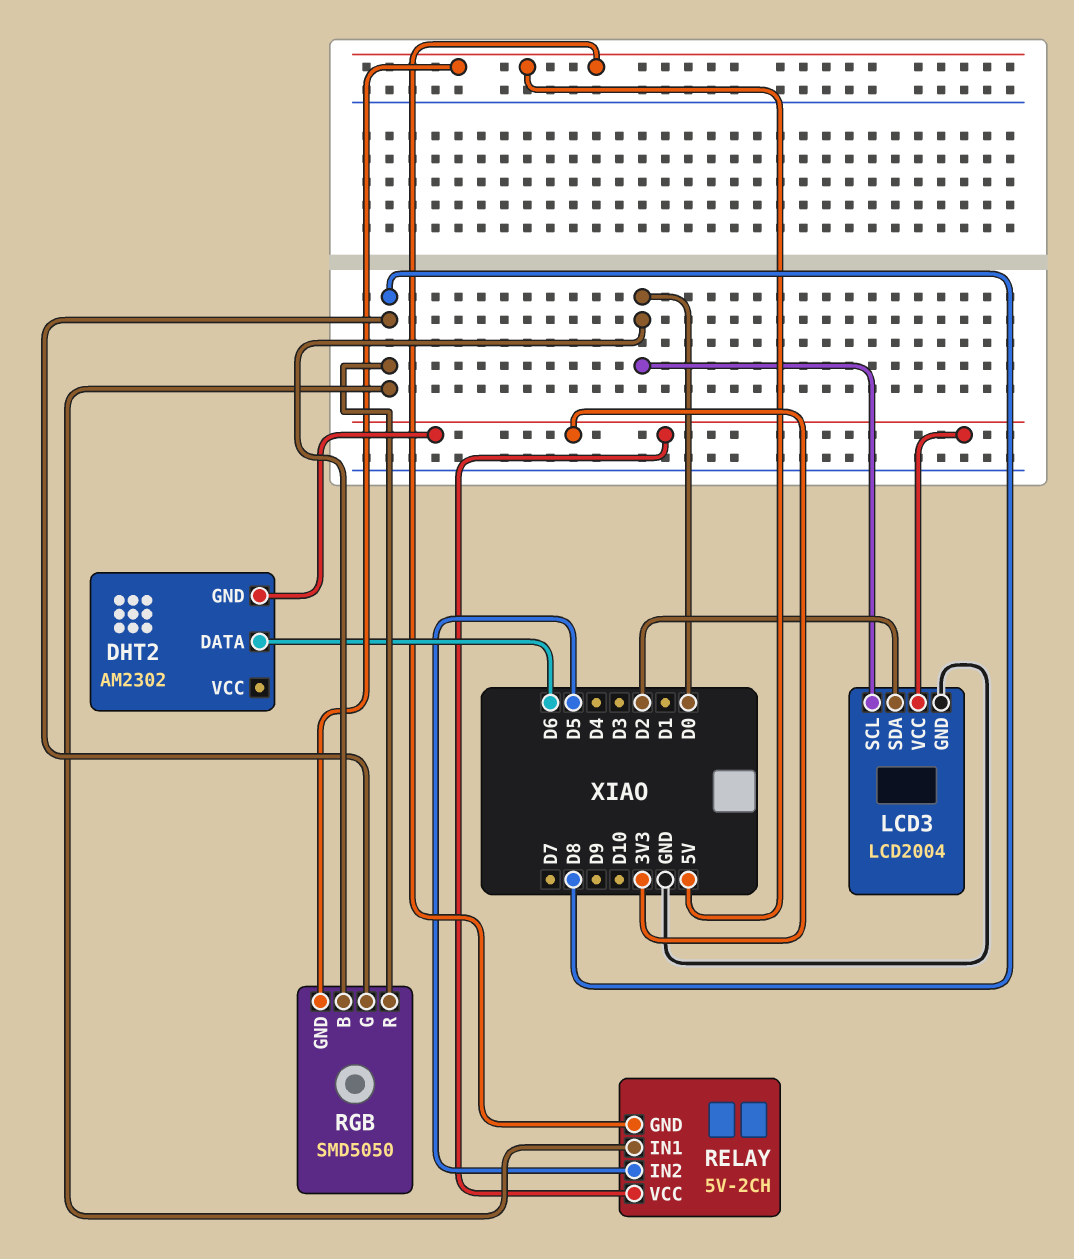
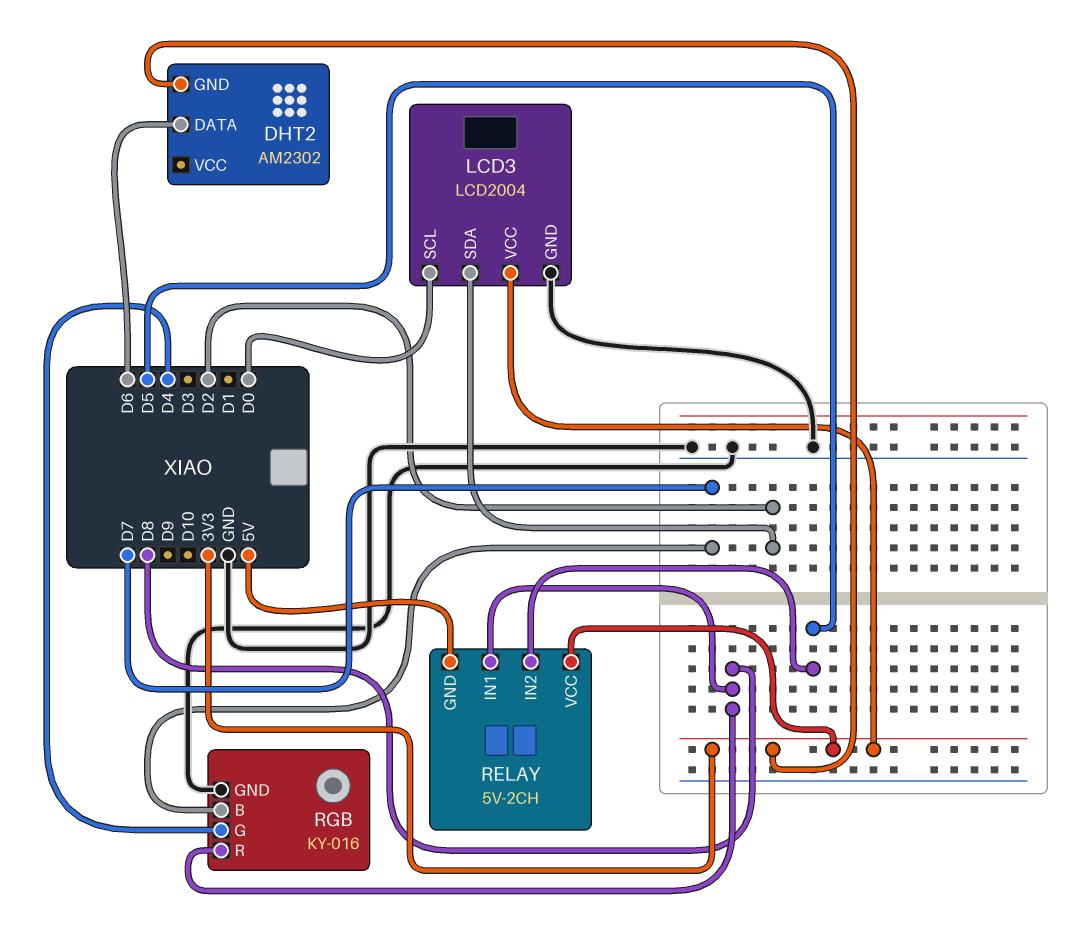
RGB: SMD5050 -> KY-016
RGB pin B: D0 -> D7
RGB pin G: D8 -> D4
RGB pin GND: 5V -> GND

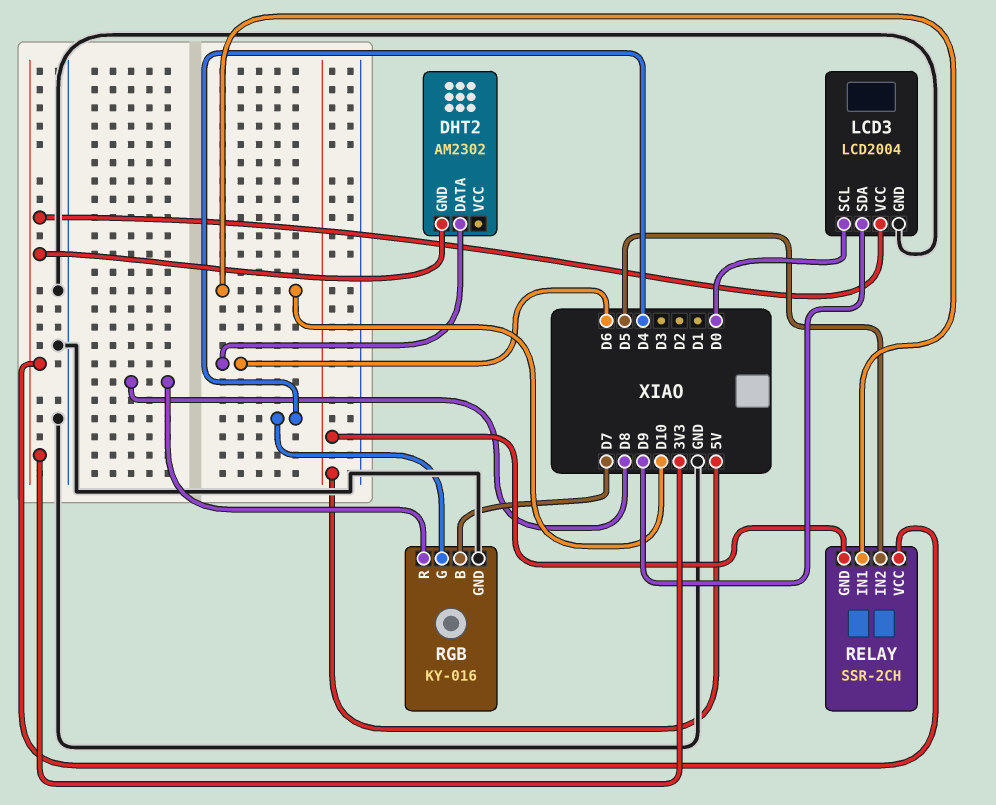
LCD3 pin SDA: D2 -> D9
RELAY: 5V-2CH -> SSR-2CH
RELAY pin IN1: D8 -> D10

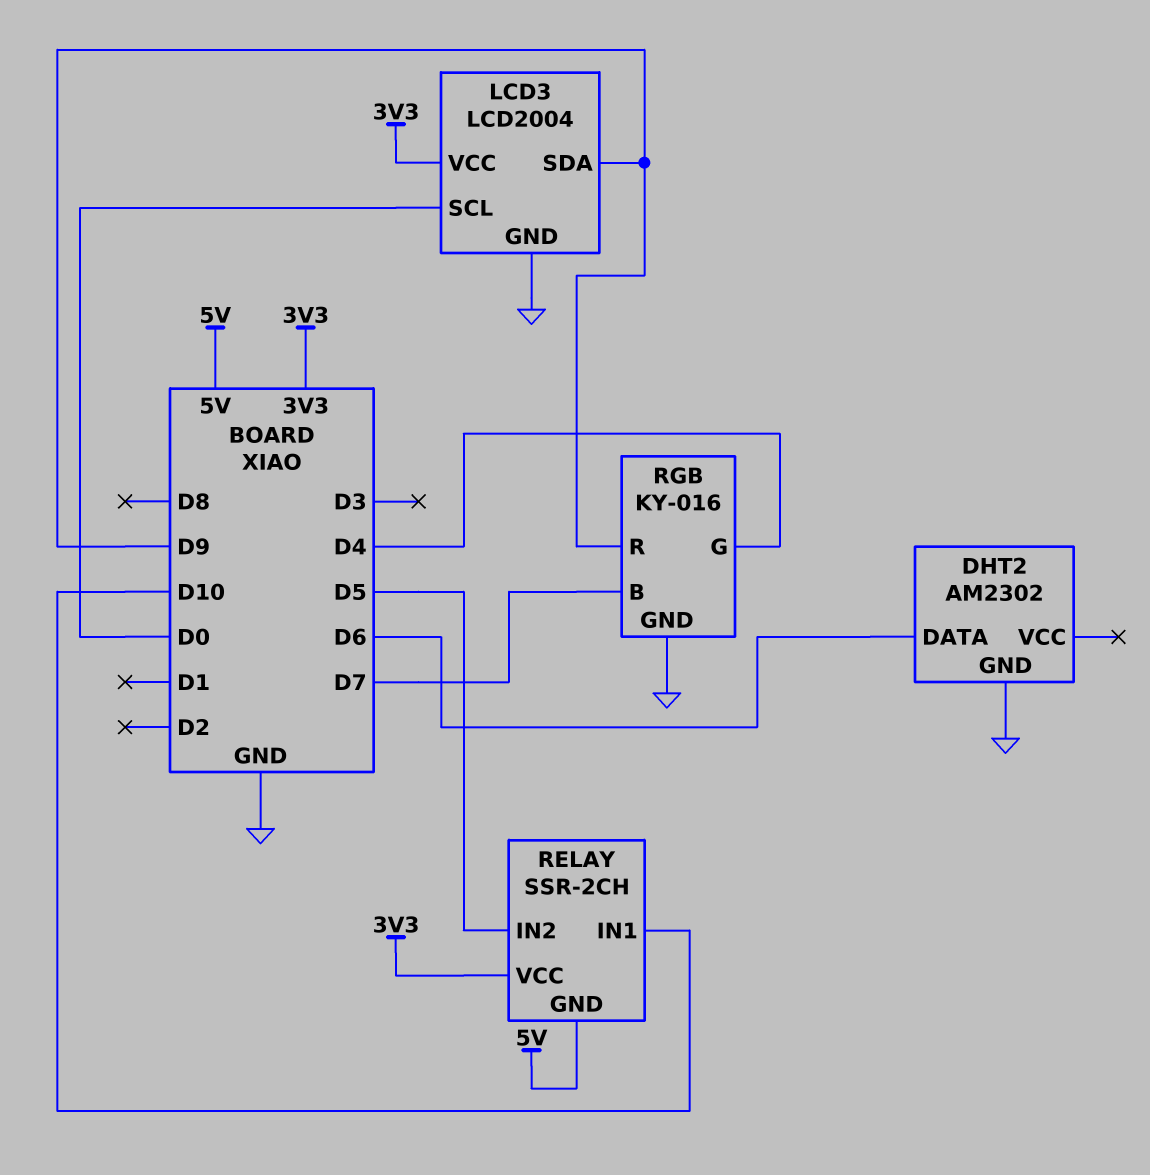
DHT2 pin GND: 3V3 -> GND
RGB pin R: D8 -> D9

